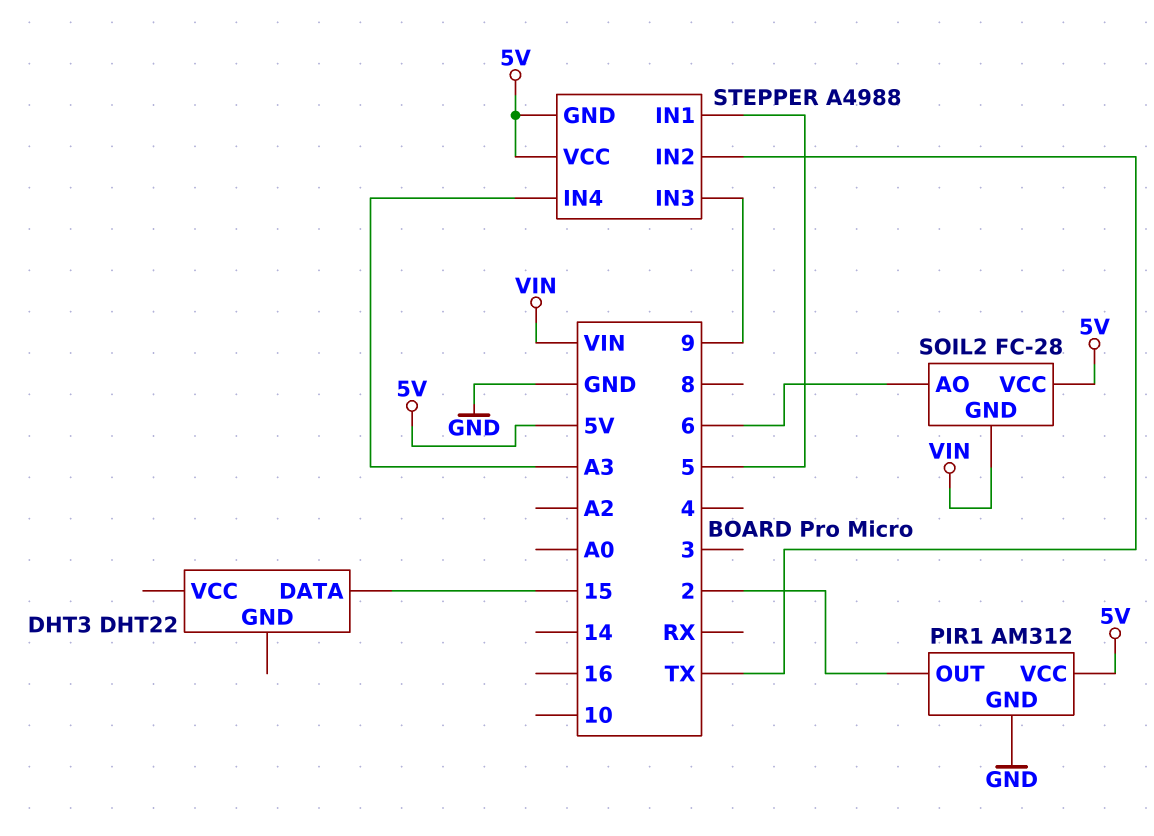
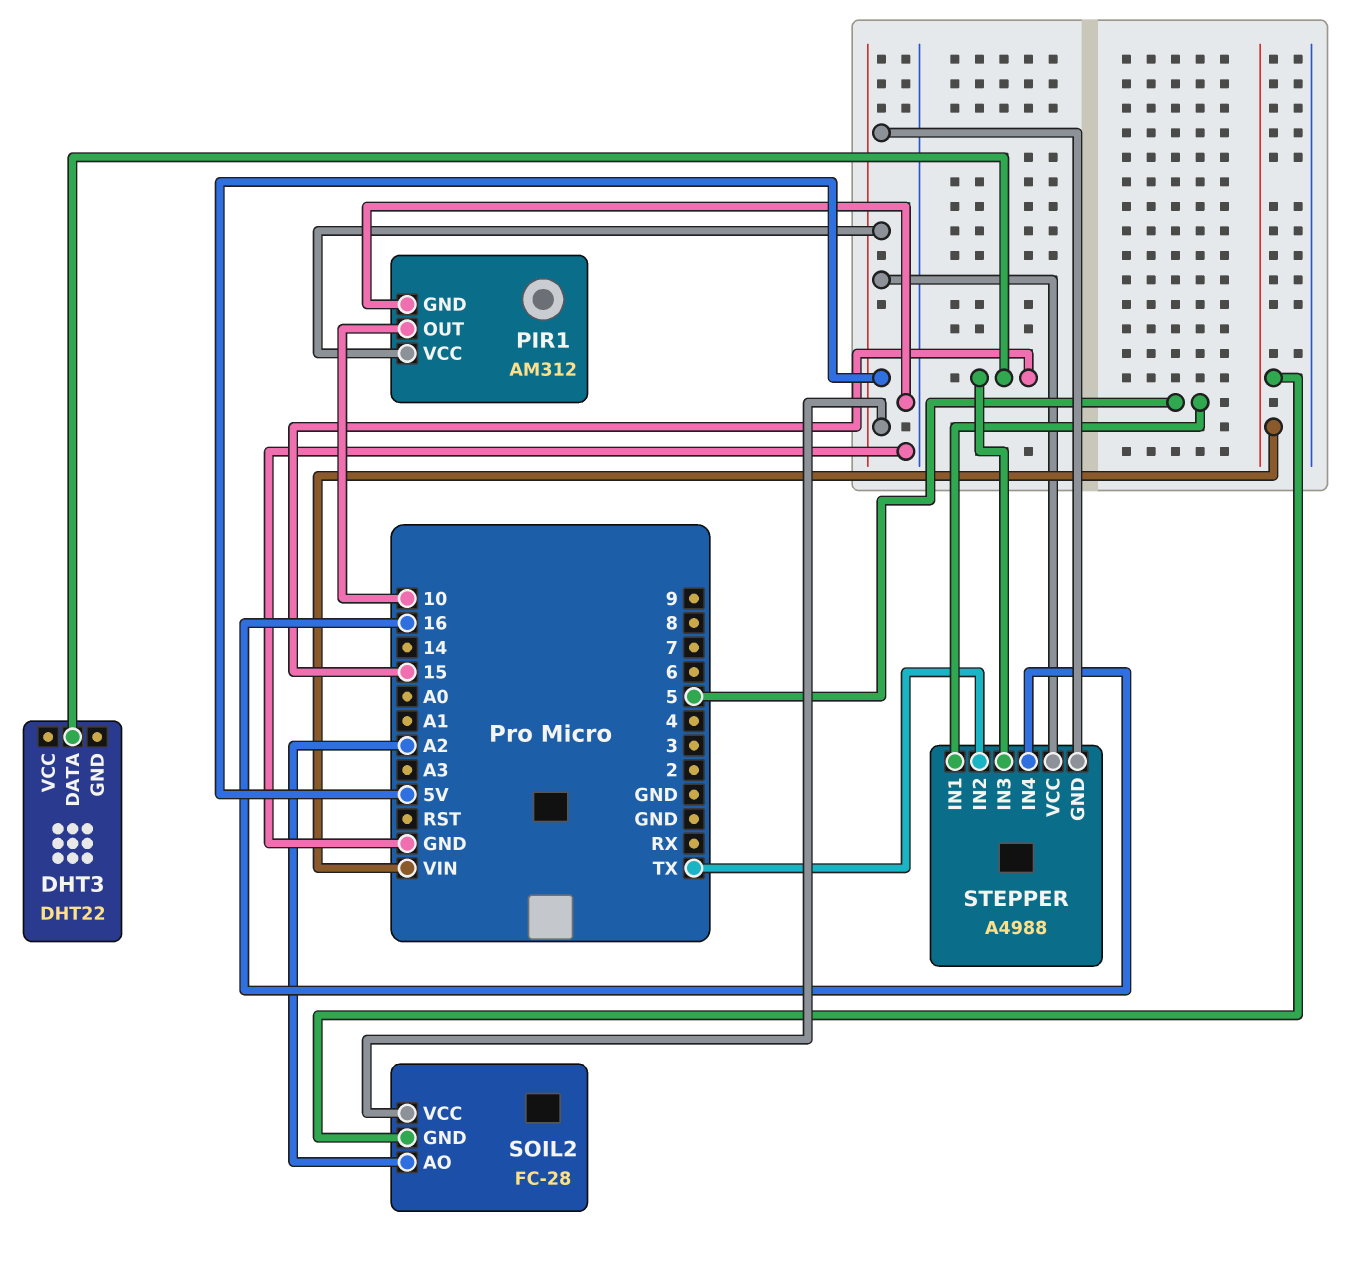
PIR1 pin OUT: 2 -> 10
SOIL2 pin AO: 6 -> A2
STEPPER pin IN3: 9 -> 15
STEPPER pin IN4: A3 -> 16

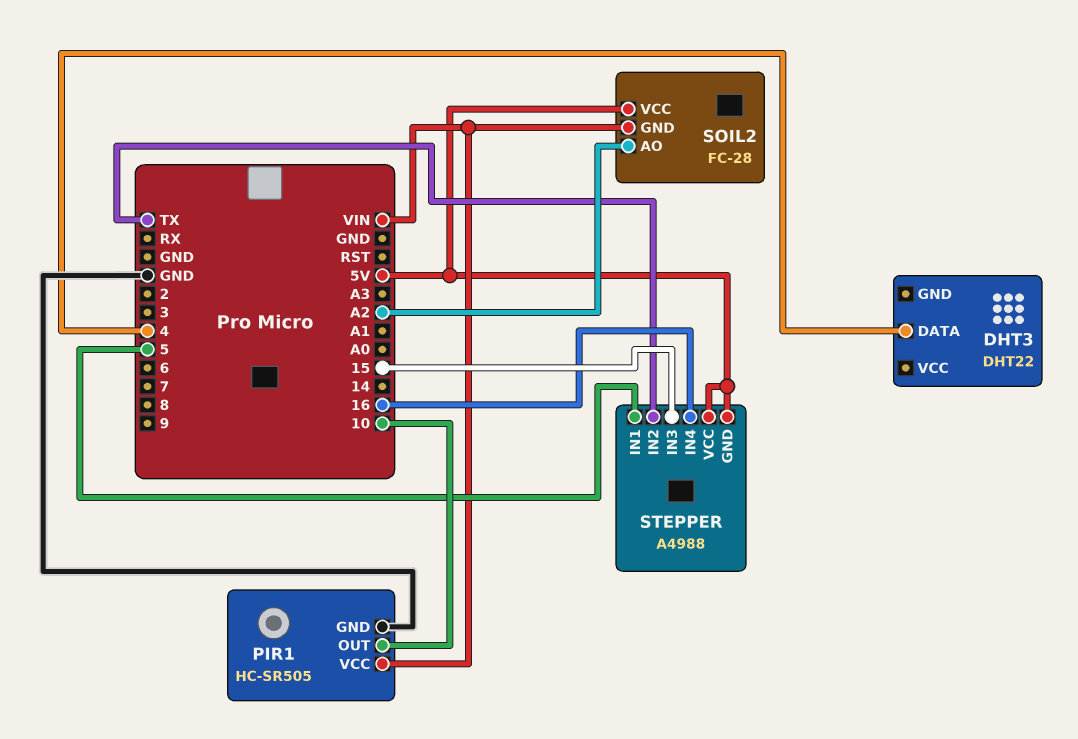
DHT3 pin DATA: 15 -> 4
PIR1: AM312 -> HC-SR505
PIR1 pin VCC: 5V -> VIN

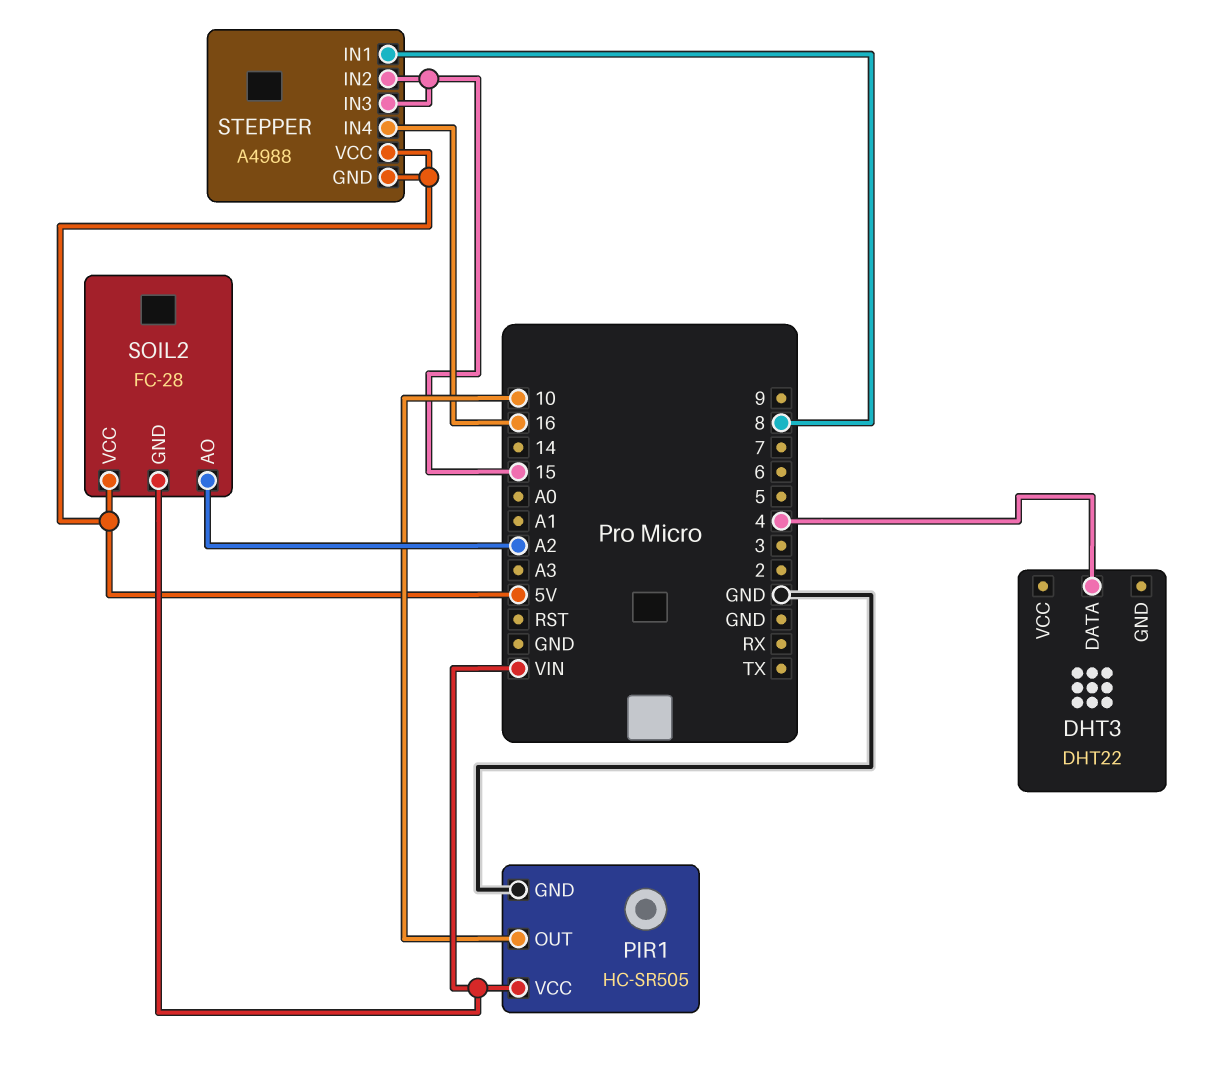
STEPPER pin IN1: 5 -> 8
STEPPER pin IN2: TX -> 15

